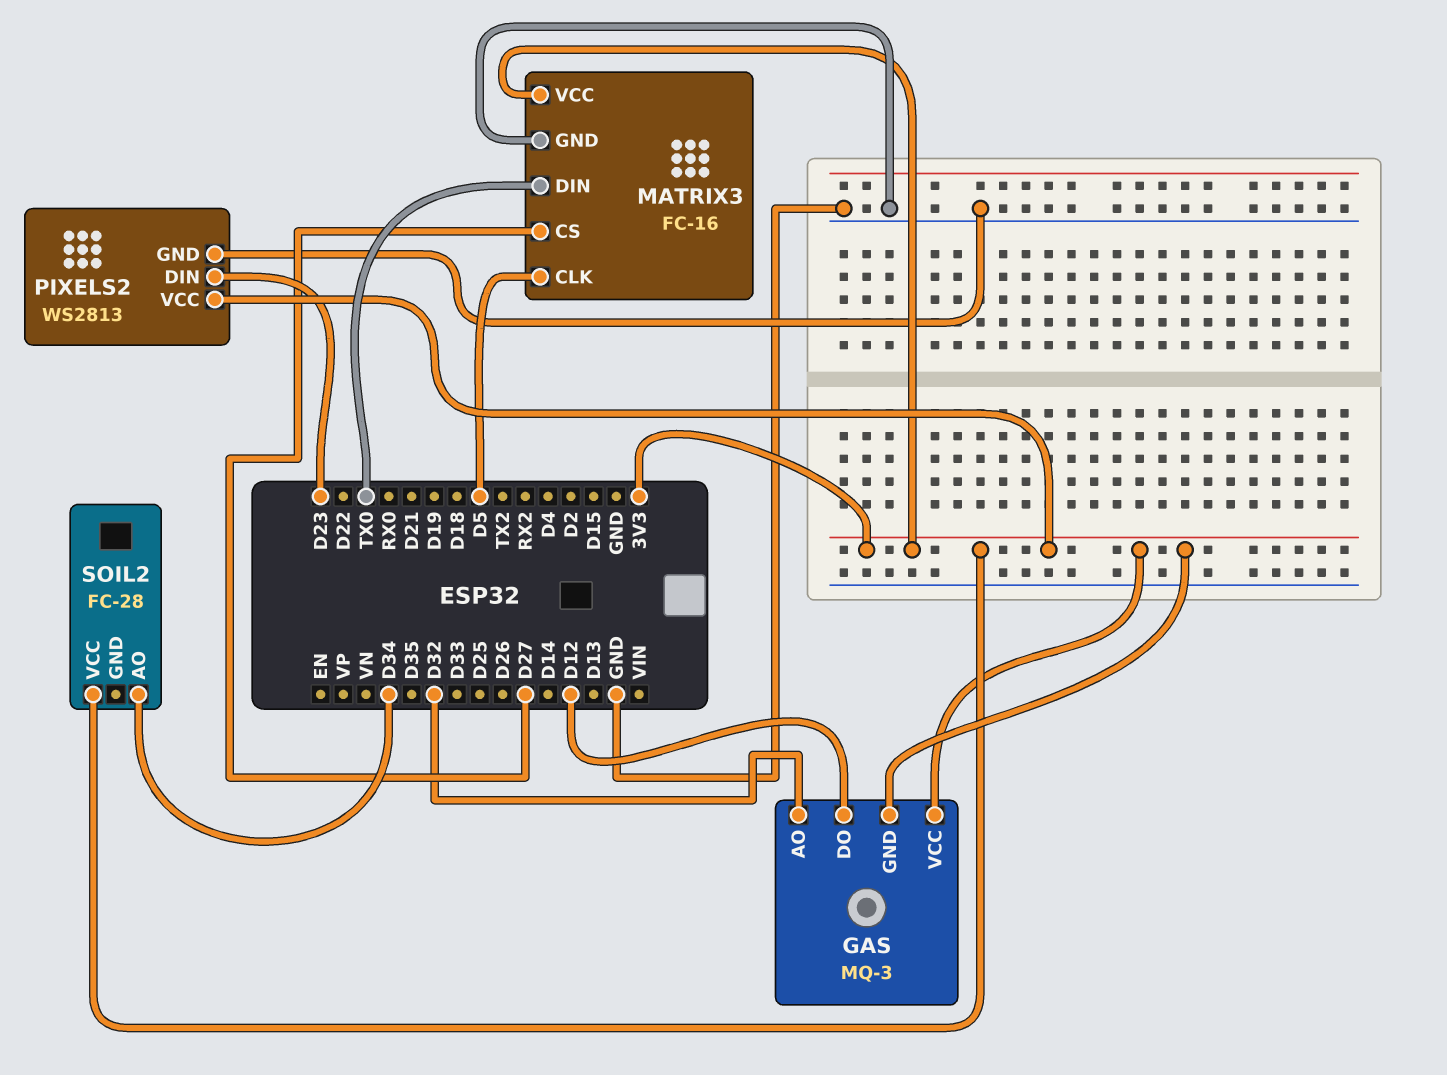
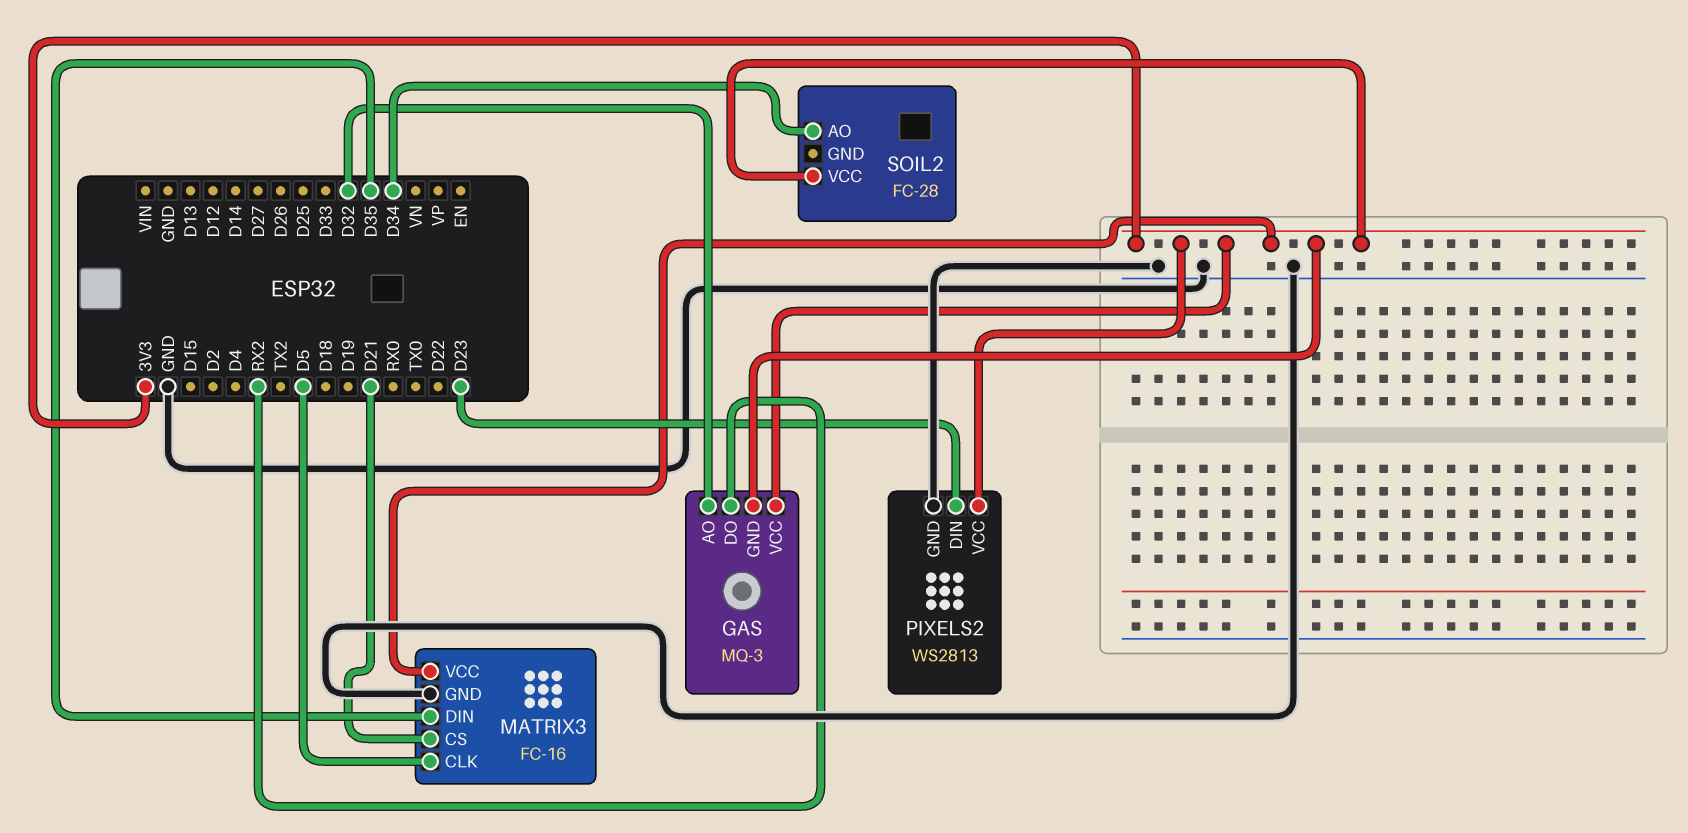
GAS pin DO: D12 -> RX2
MATRIX3 pin CS: D27 -> D21
MATRIX3 pin DIN: TX0 -> D35

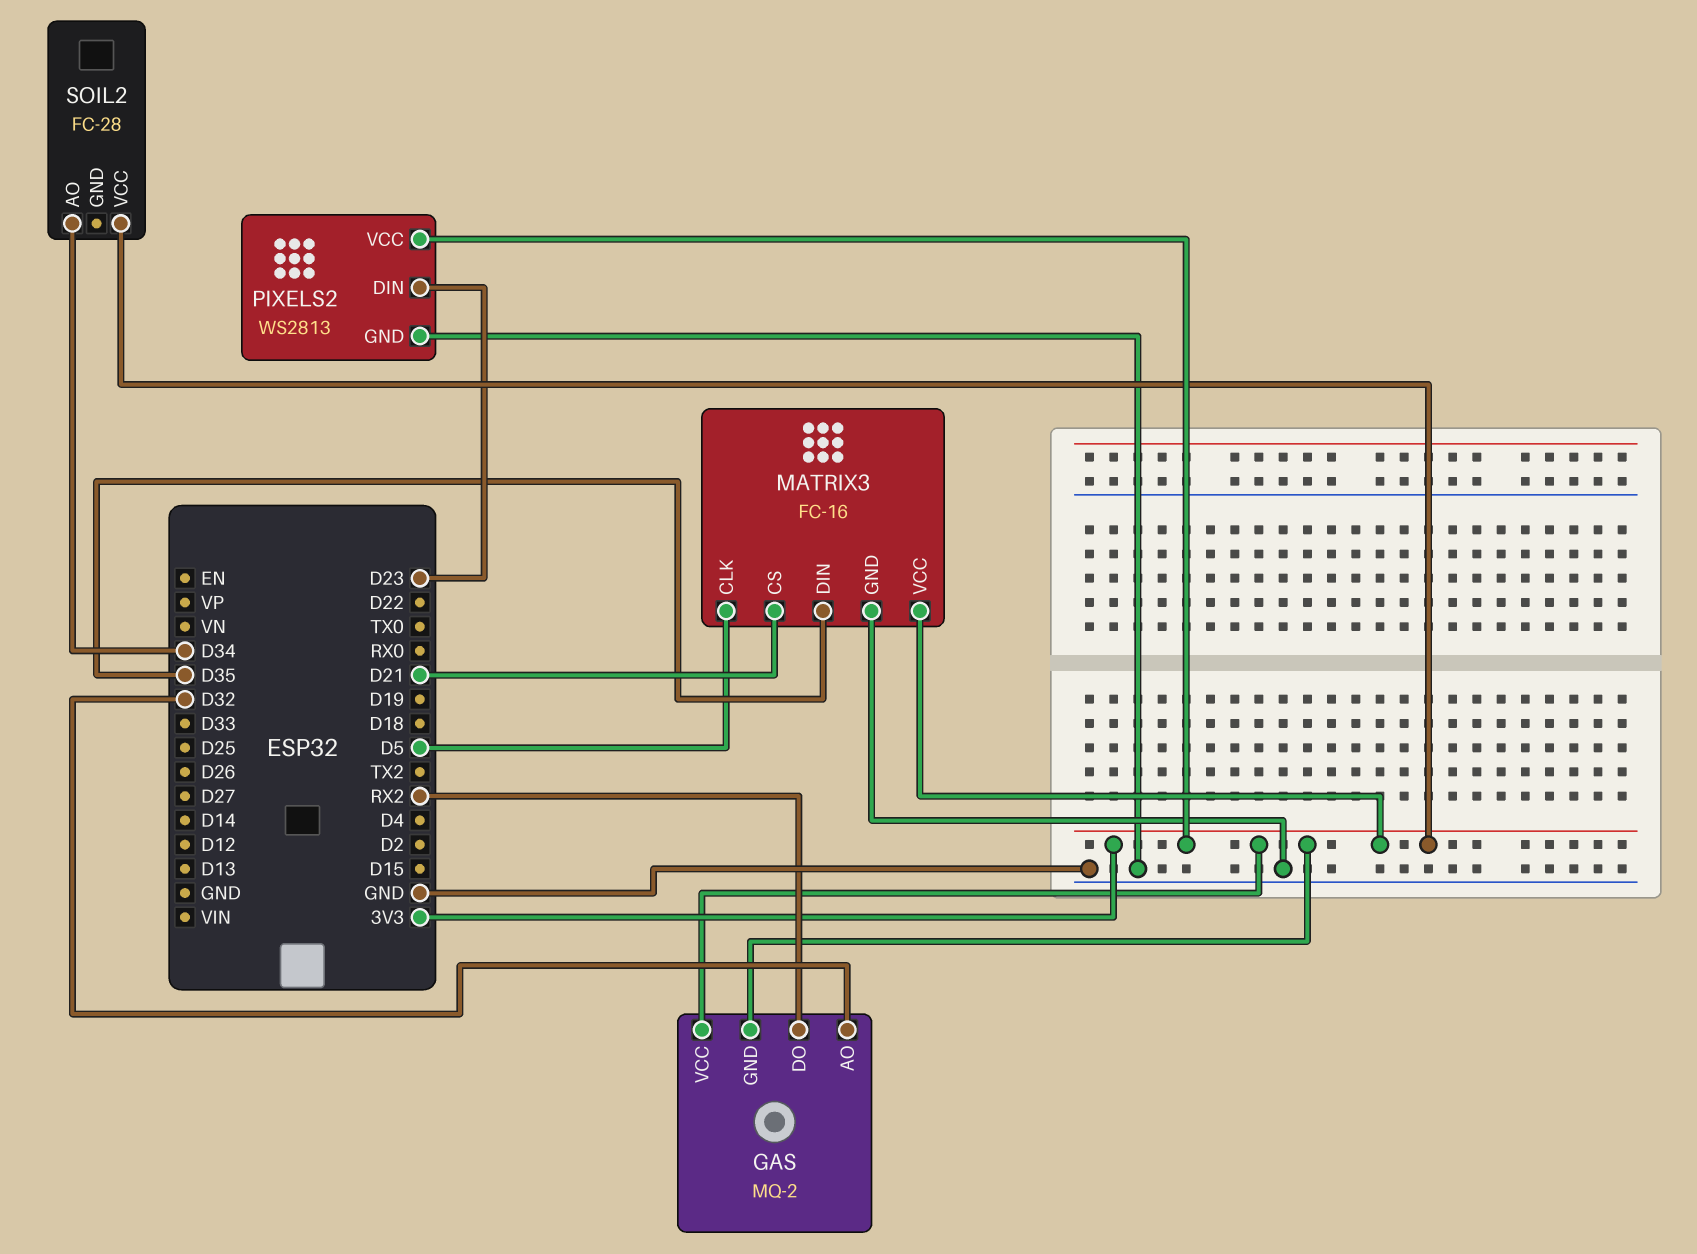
GAS: MQ-3 -> MQ-2

